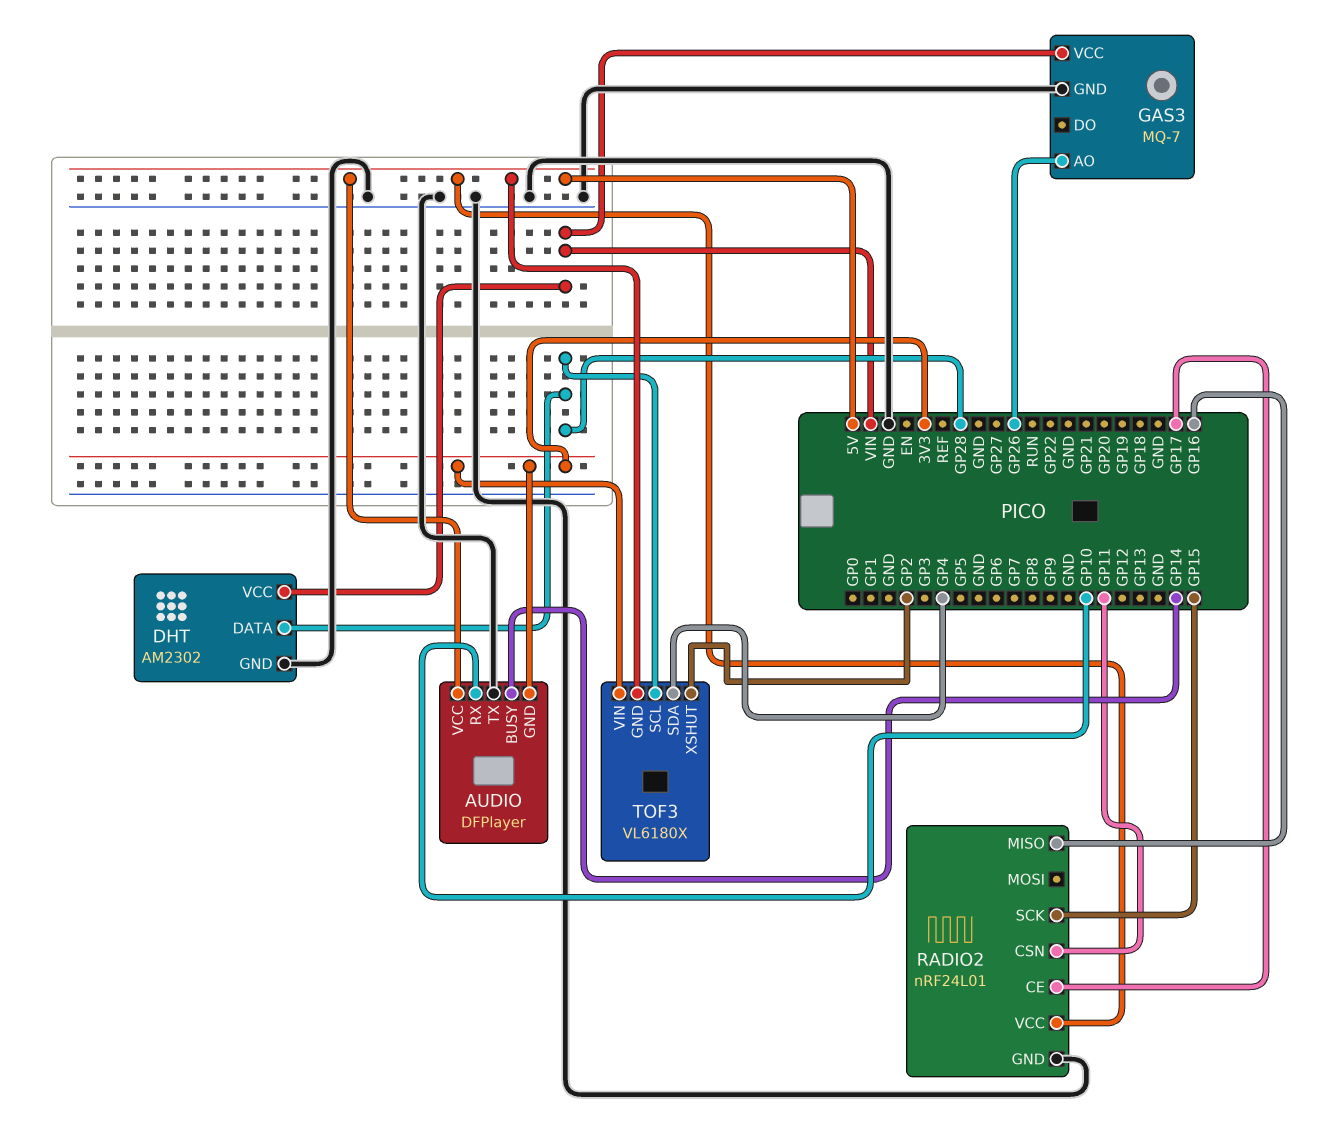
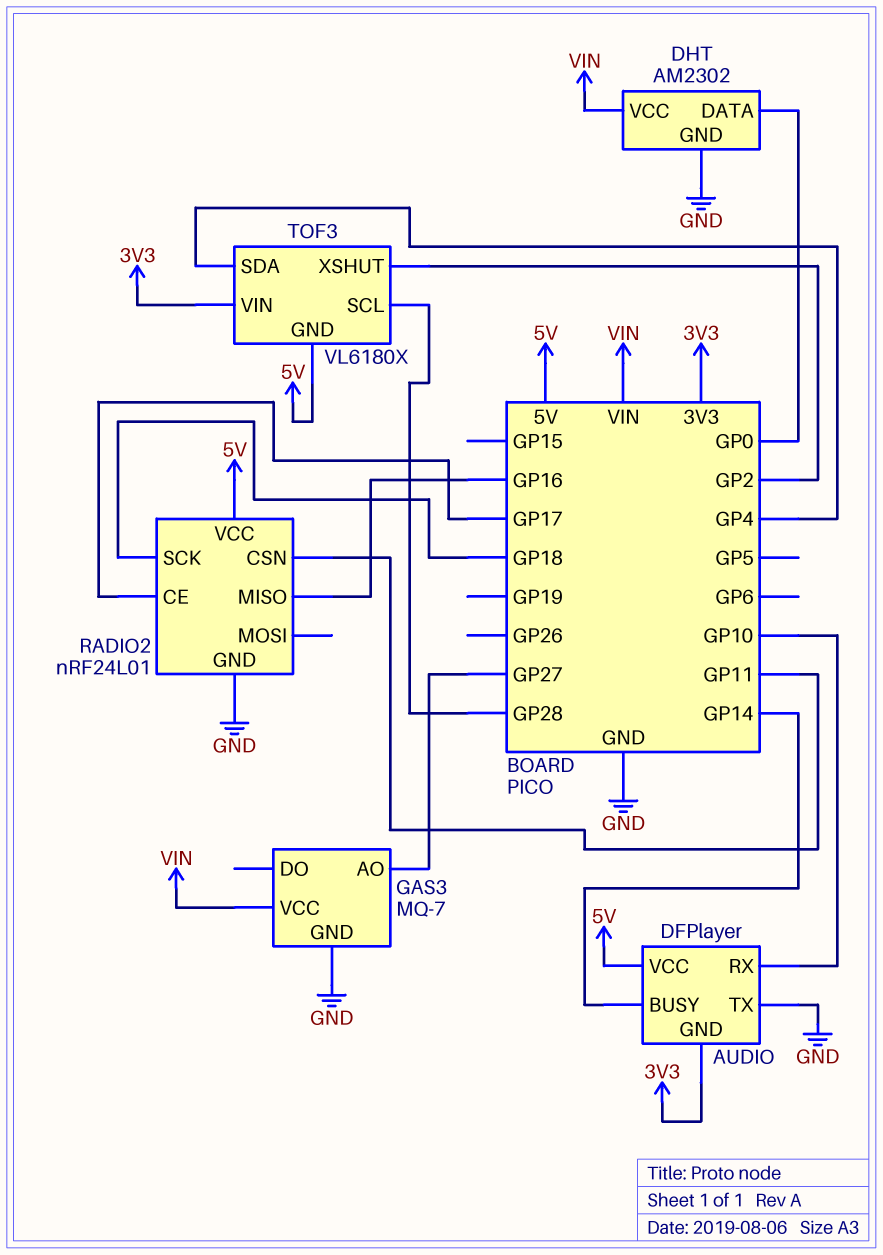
DHT pin DATA: GP28 -> GP0
GAS3 pin AO: GP26 -> GP27
RADIO2 pin SCK: GP15 -> GP18

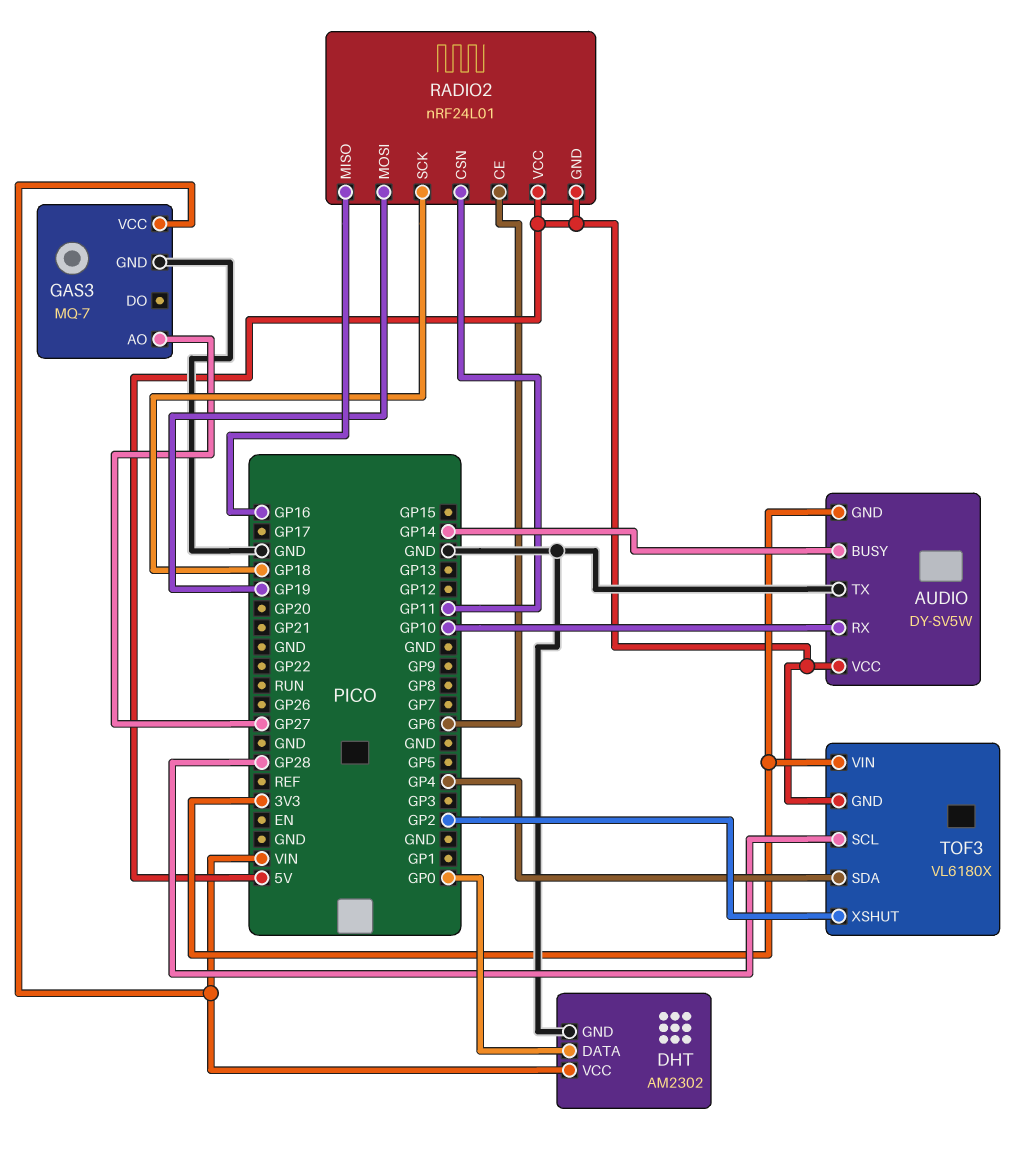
AUDIO: DFPlayer -> DY-SV5W
RADIO2 pin CE: GP17 -> GP6
RADIO2 pin GND: GND -> 5V
RADIO2 pin MOSI: none -> GP19

